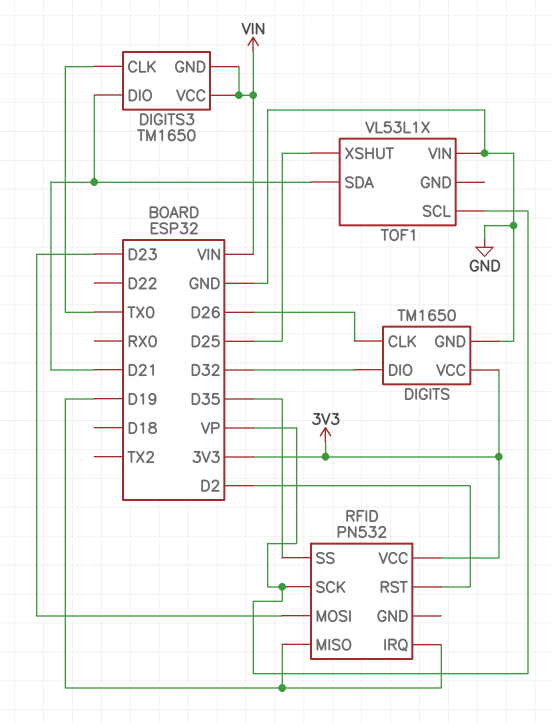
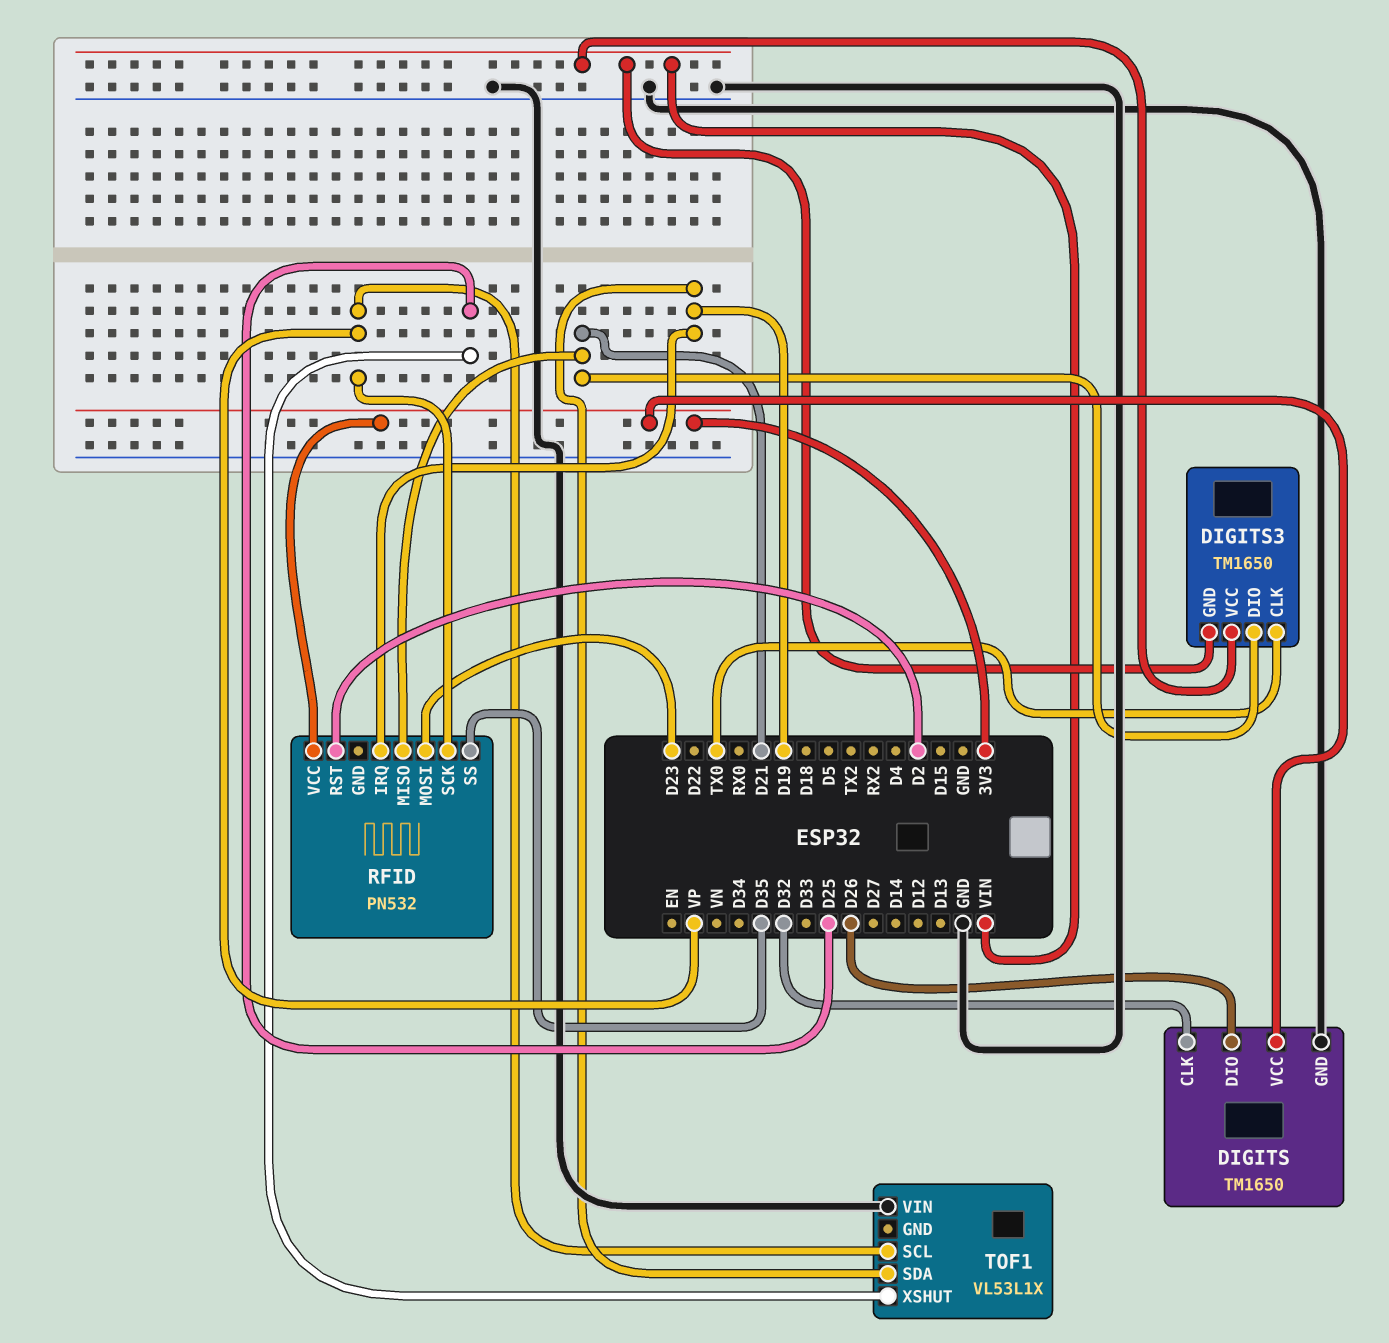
DIGITS pin CLK: D26 -> D32
DIGITS pin DIO: D32 -> D26
RFID pin MISO: D19 -> D21
TOF1 pin SDA: D21 -> D19

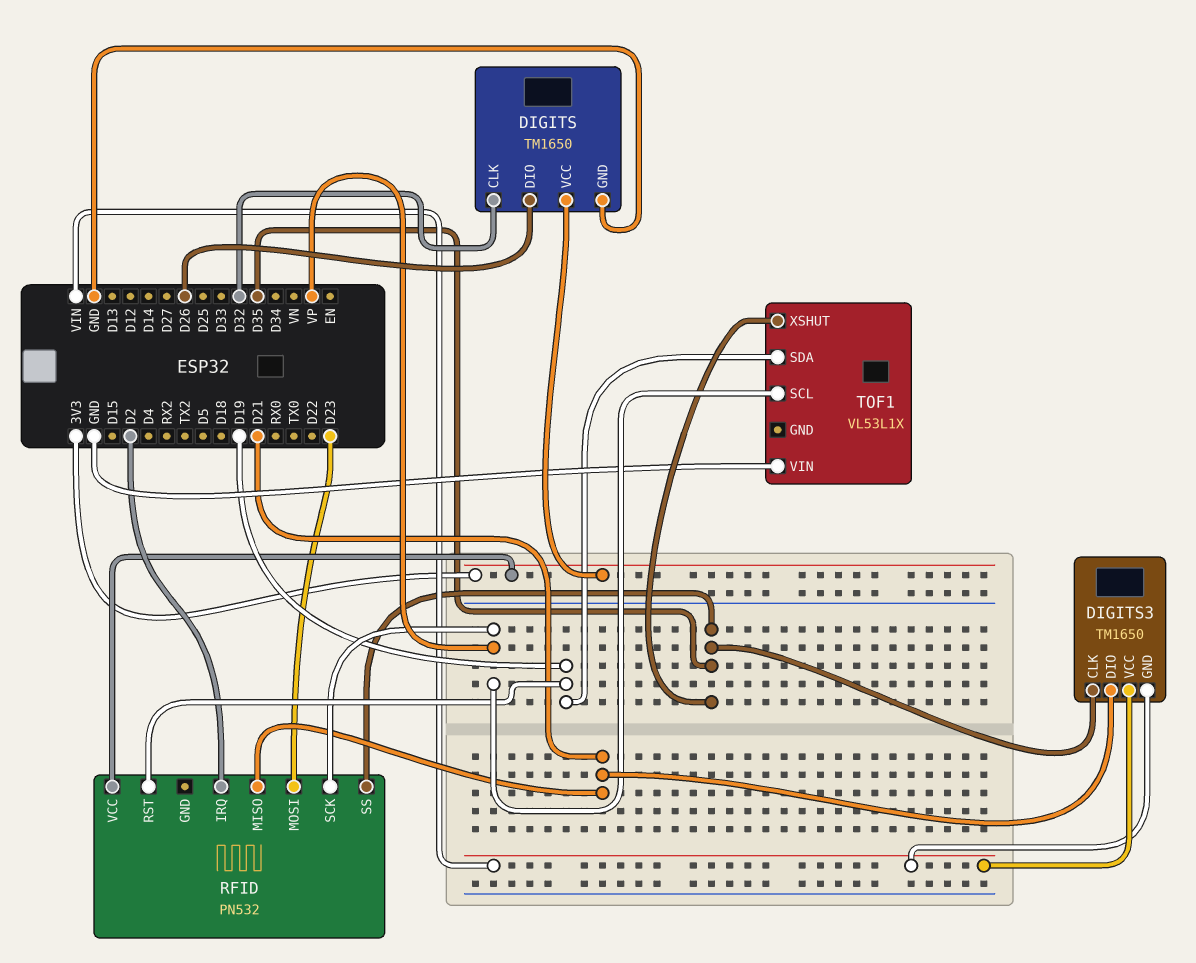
DIGITS3 pin CLK: TX0 -> D35
RFID pin IRQ: D19 -> D2
RFID pin RST: D2 -> D19
TOF1 pin XSHUT: D25 -> D35

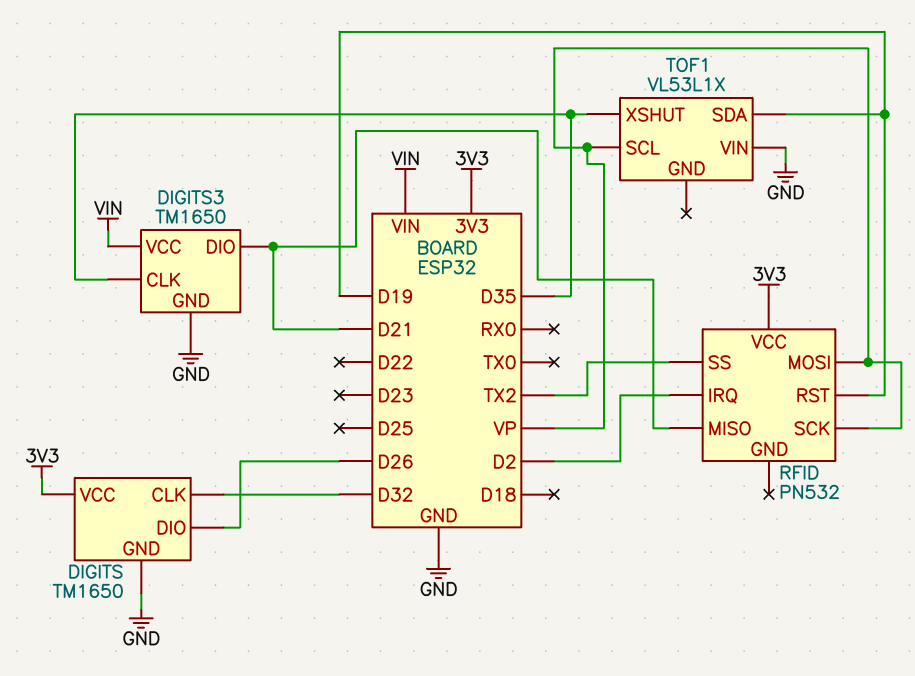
DIGITS3 pin GND: VIN -> GND
RFID pin MOSI: D23 -> VP
RFID pin SS: D35 -> TX2

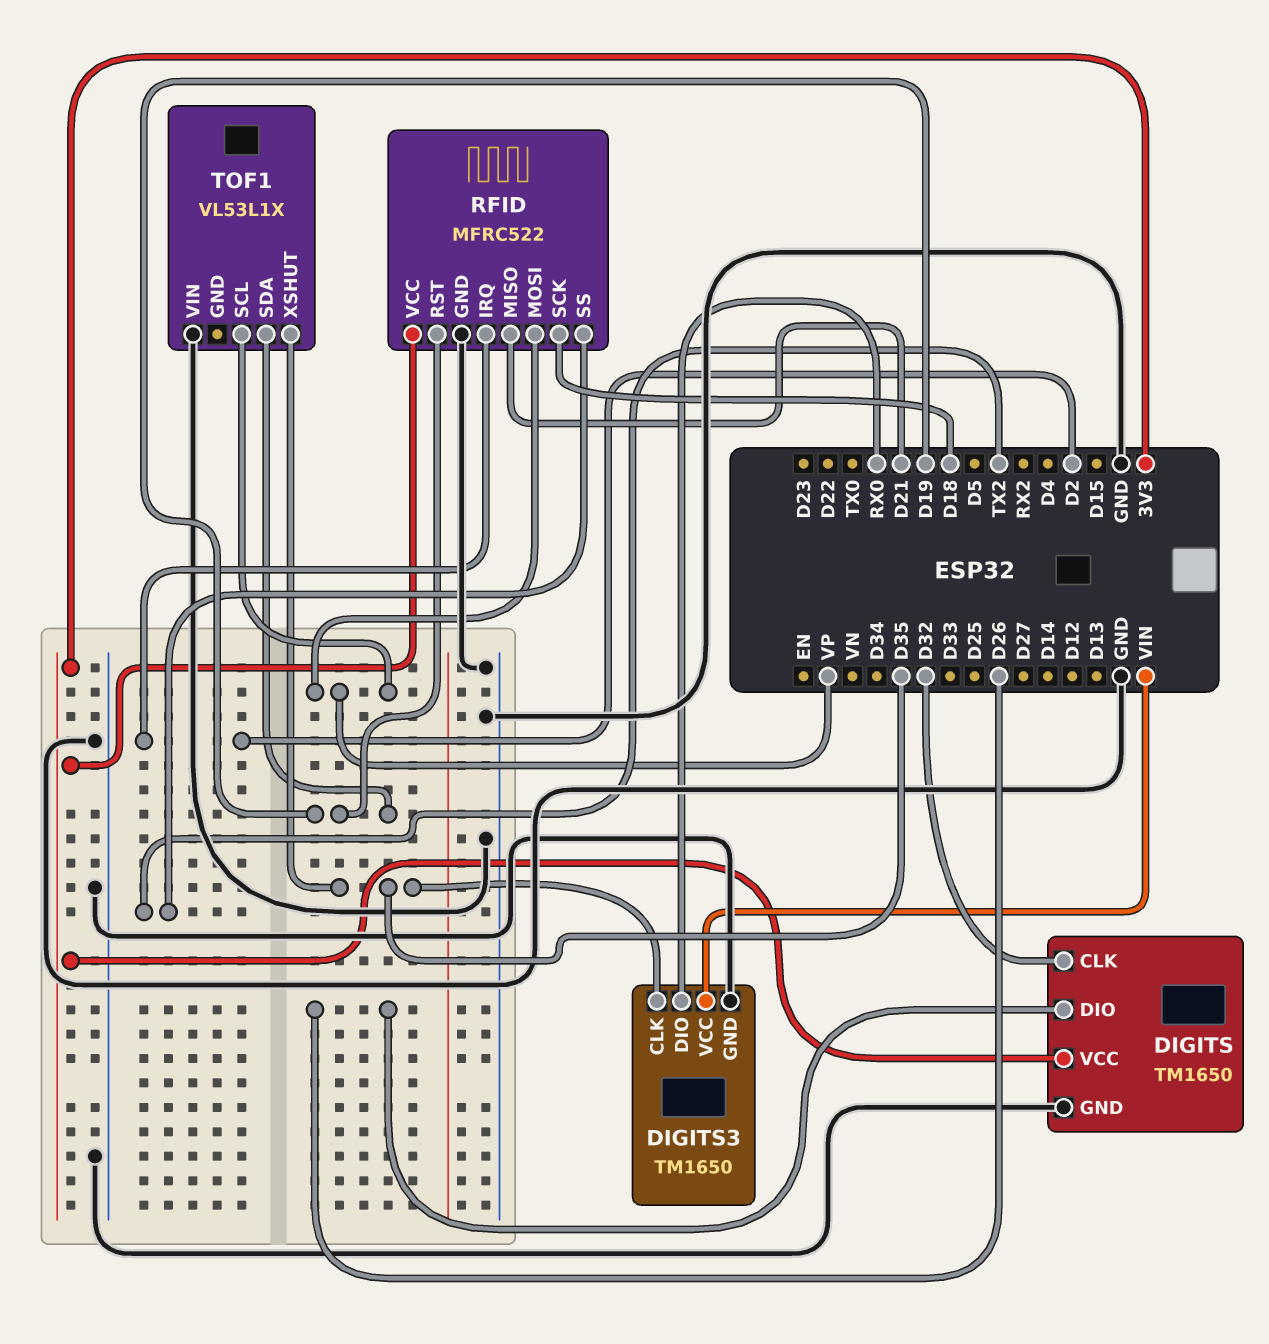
DIGITS3 pin DIO: D21 -> RX0
RFID: PN532 -> MFRC522
RFID pin GND: none -> GND
RFID pin SCK: VP -> D18

